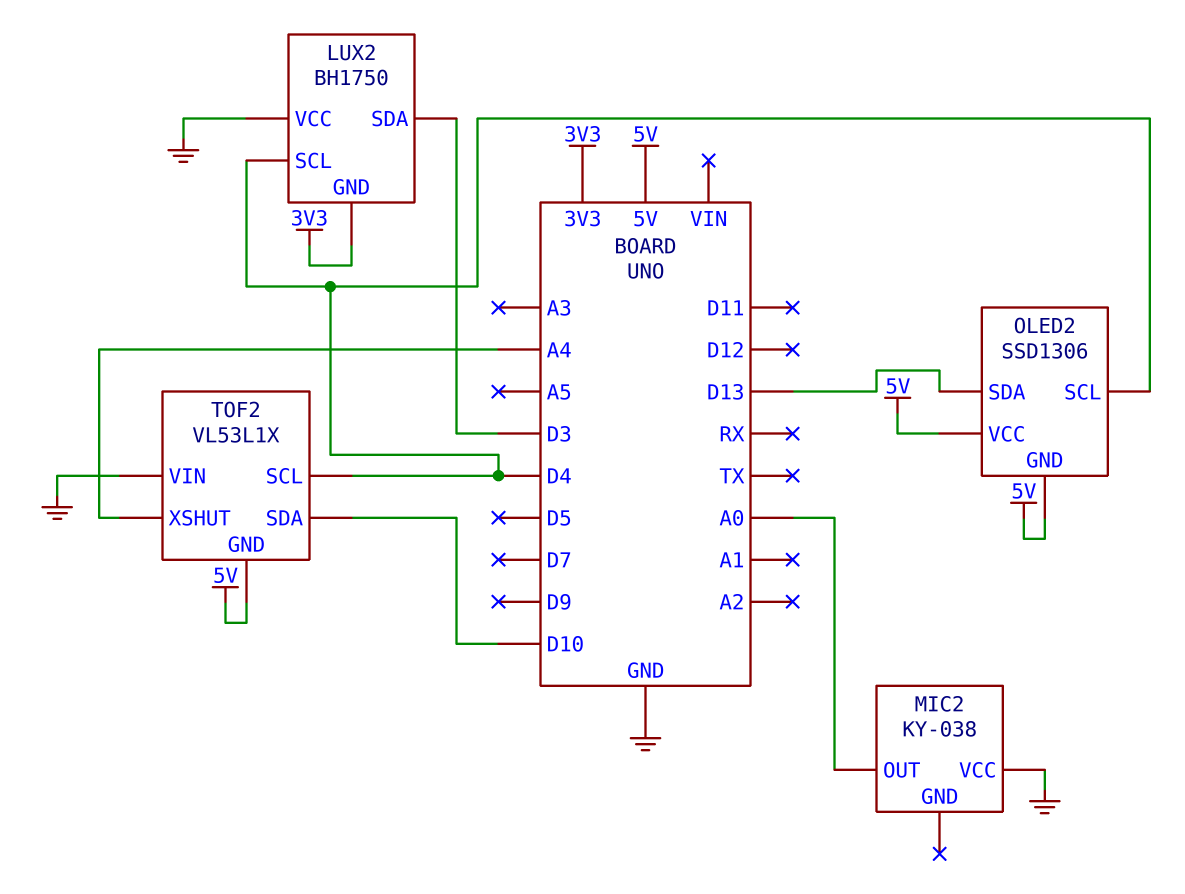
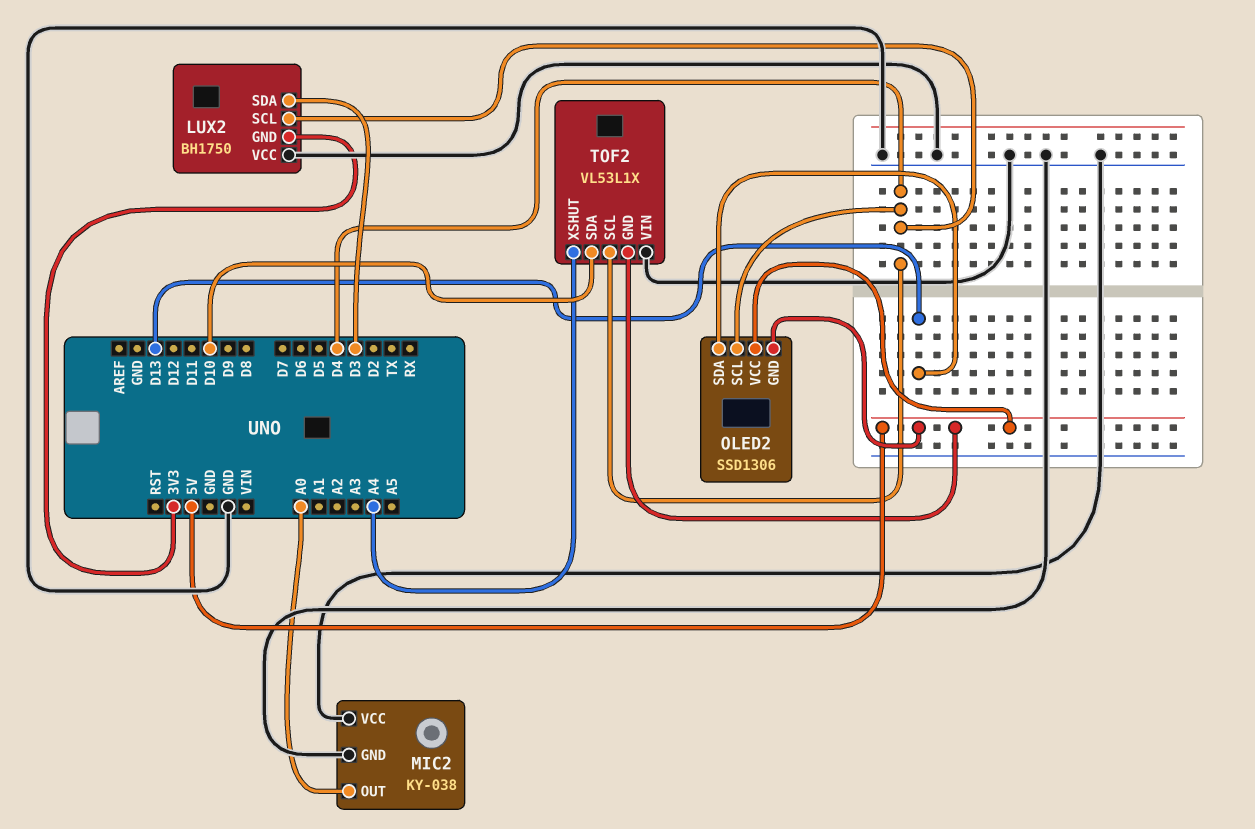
MIC2 pin GND: none -> GND

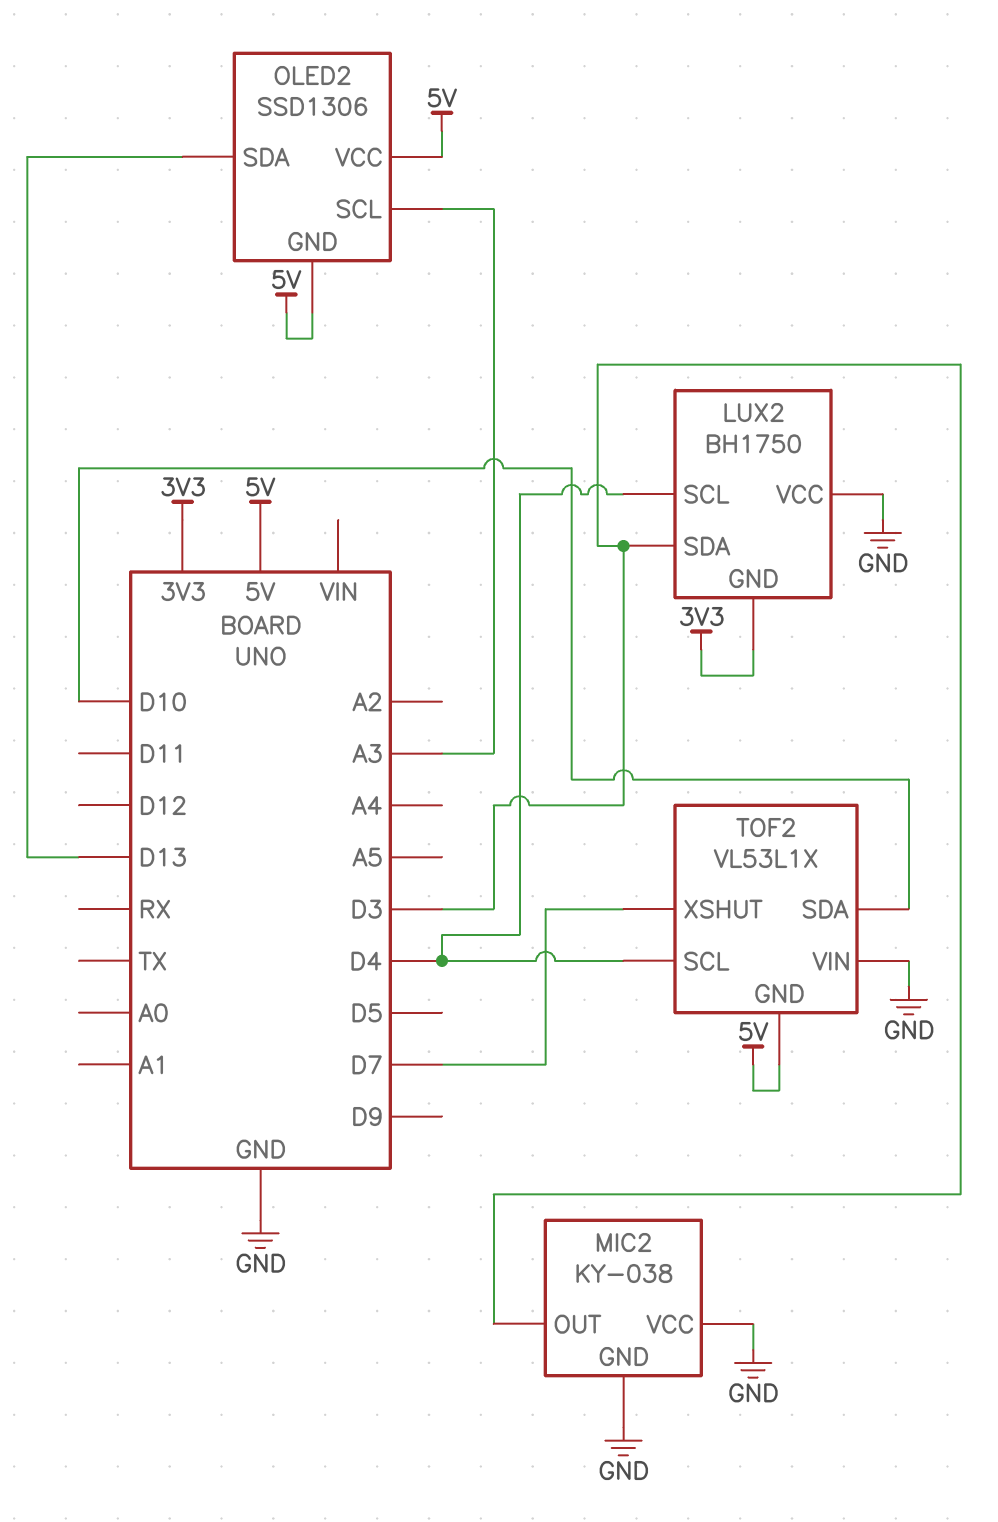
MIC2 pin OUT: A0 -> D3
OLED2 pin SCL: D4 -> A3
TOF2 pin XSHUT: A4 -> D7

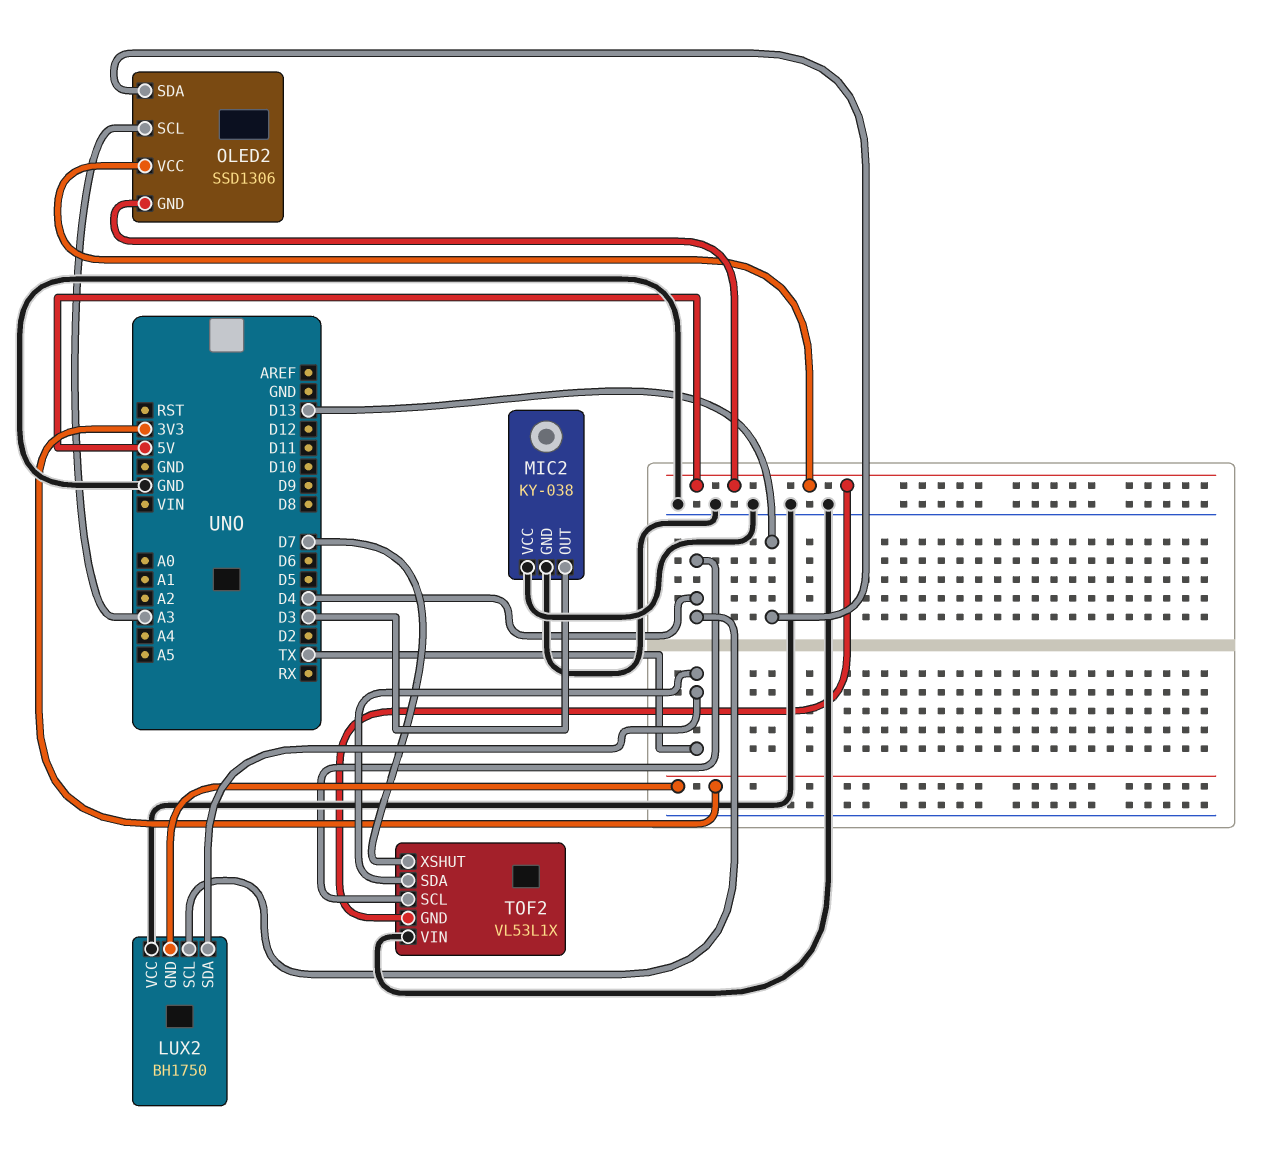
LUX2 pin SDA: D3 -> TX
TOF2 pin SDA: D10 -> TX

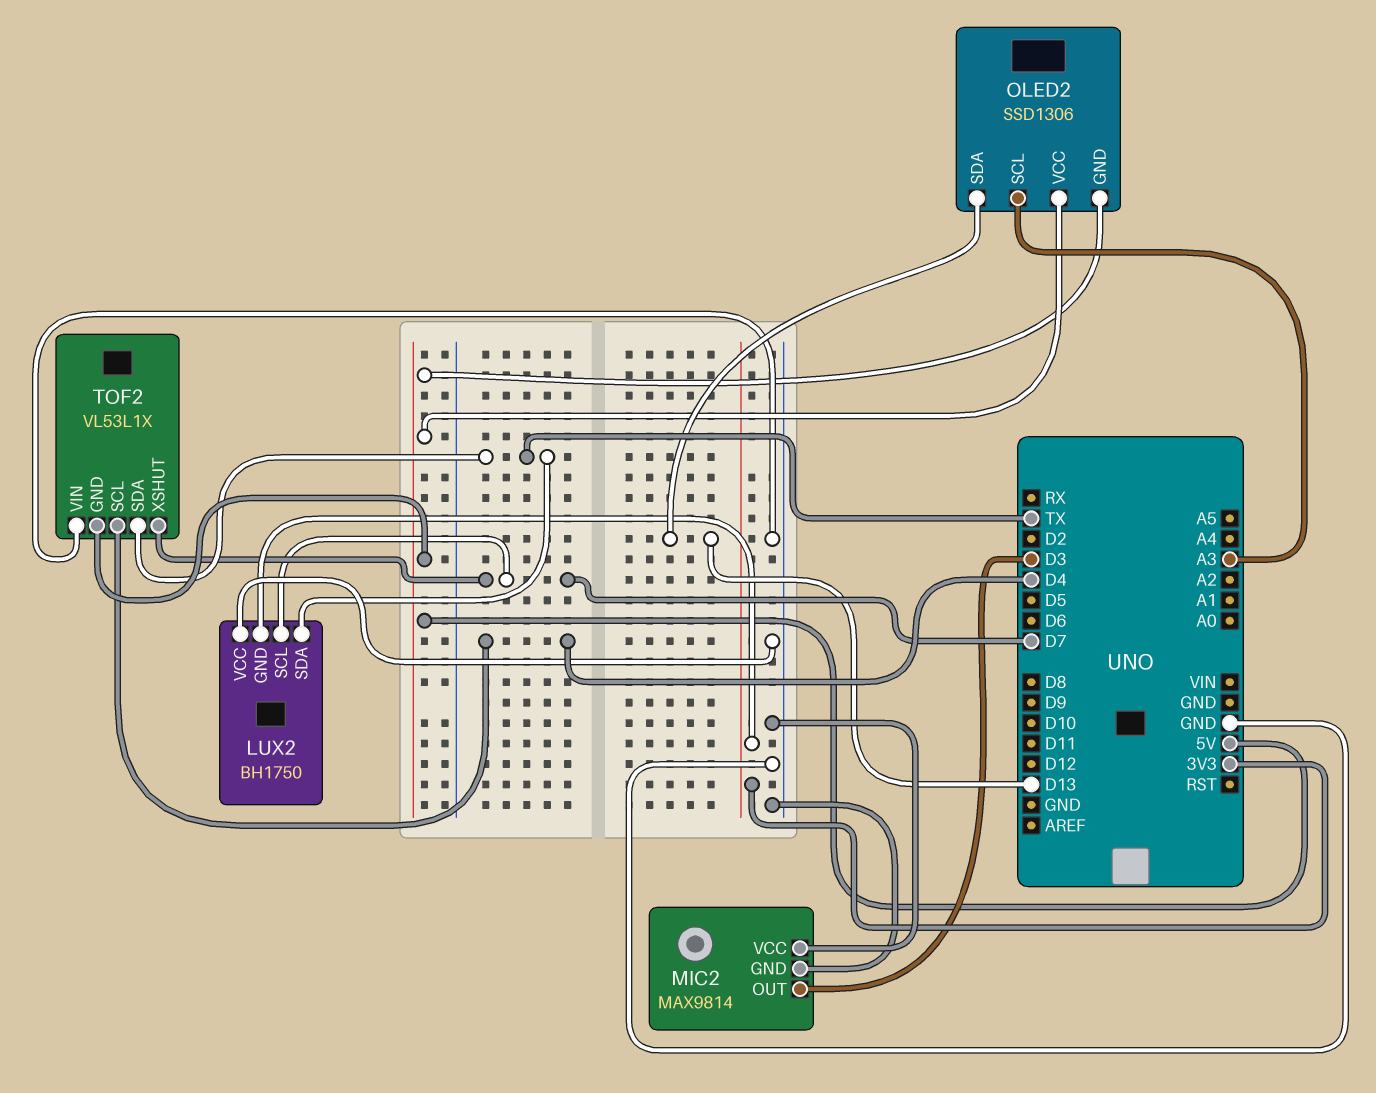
LUX2 pin SCL: D4 -> D7
MIC2: KY-038 -> MAX9814

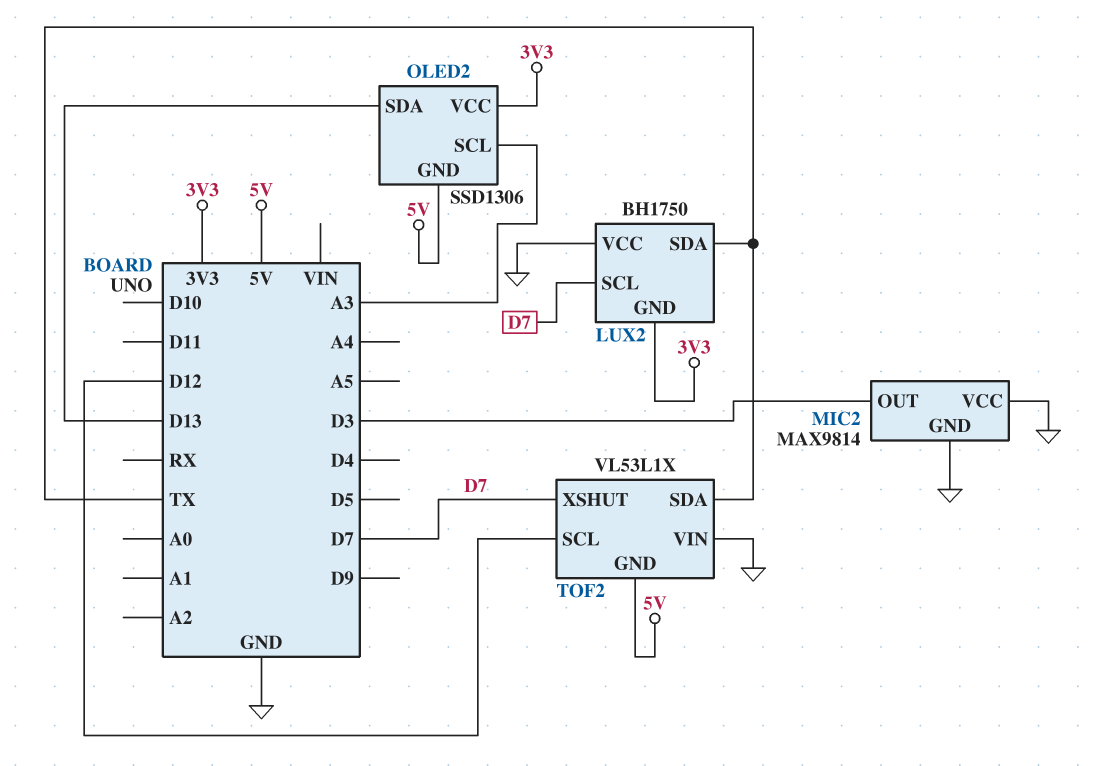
OLED2 pin VCC: 5V -> 3V3
TOF2 pin SCL: D4 -> D12

